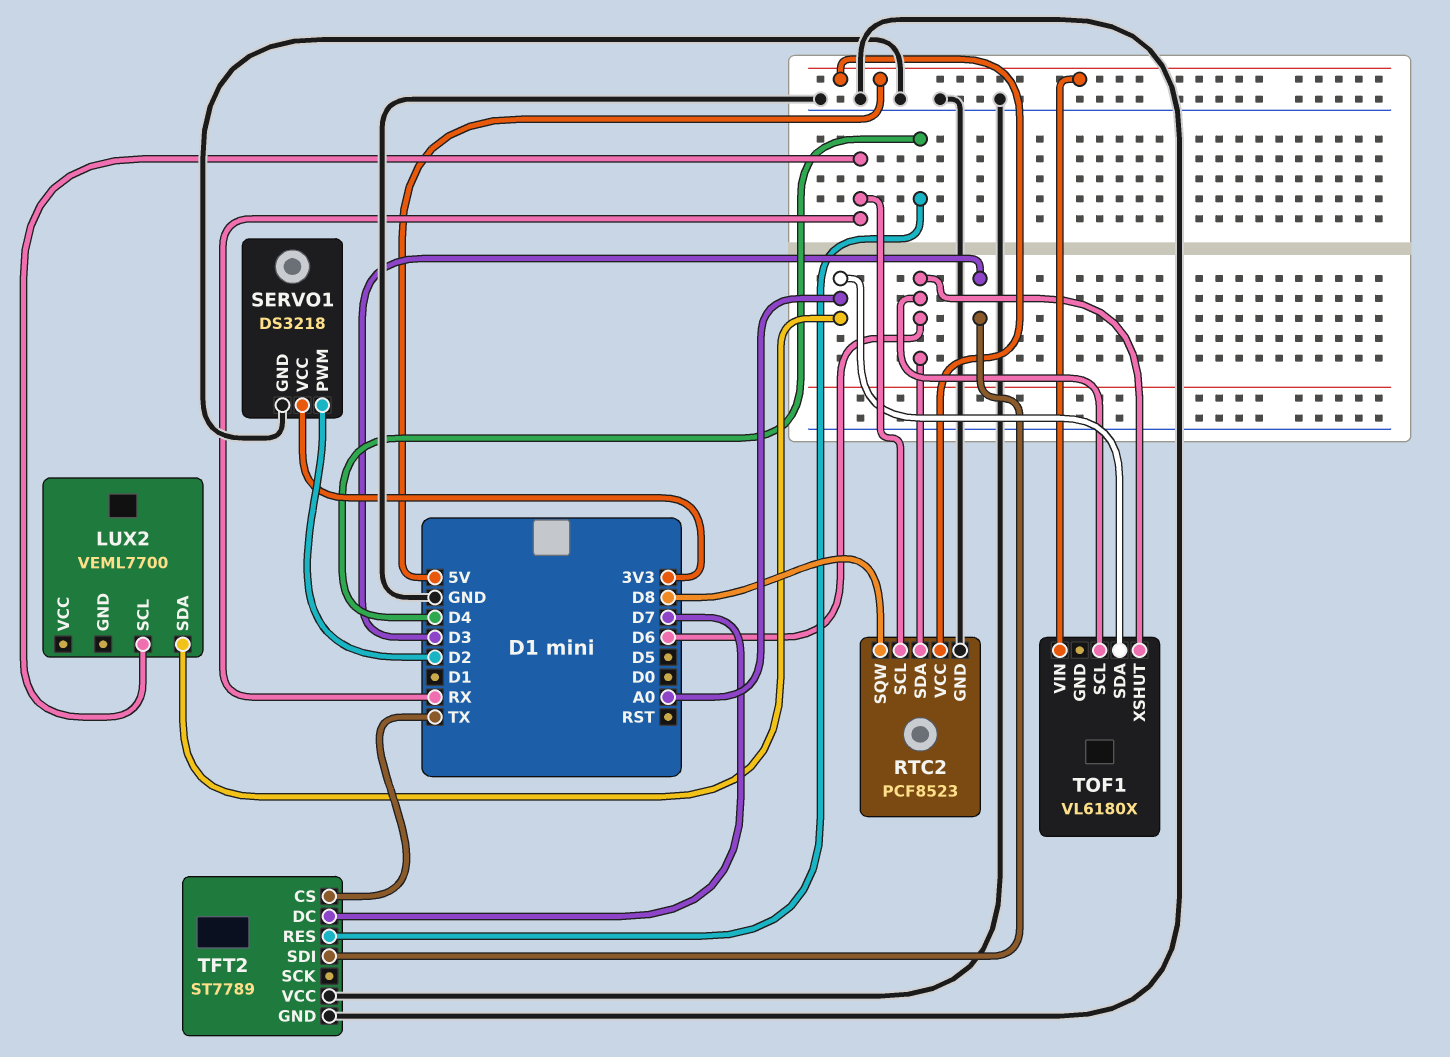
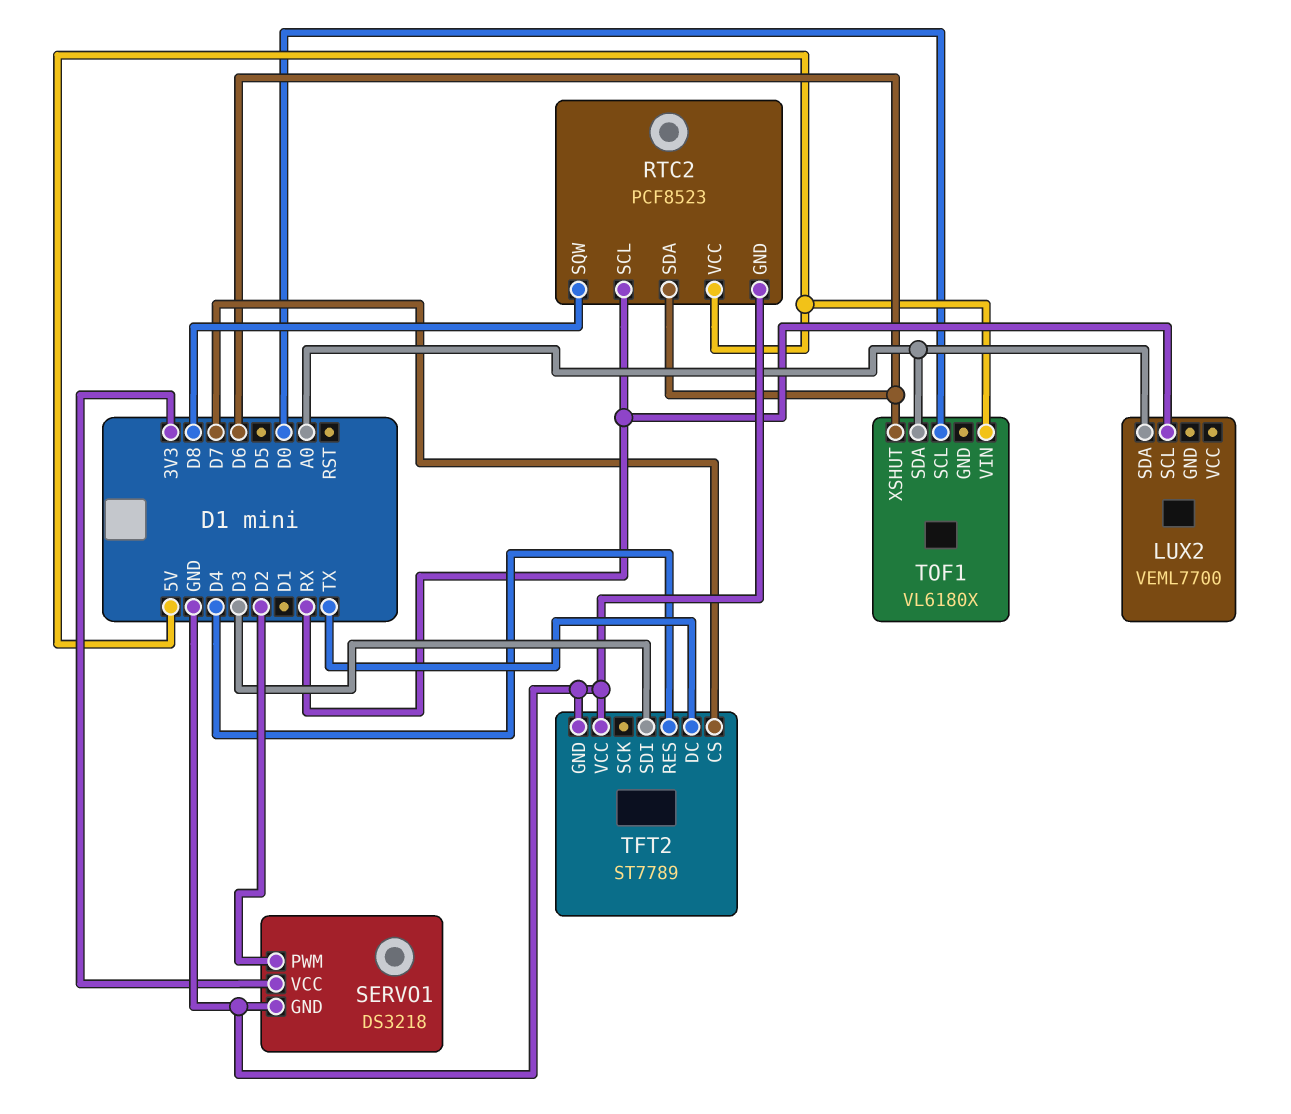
TFT2 pin CS: TX -> D7
TFT2 pin DC: D7 -> TX
TOF1 pin SCL: D6 -> D0

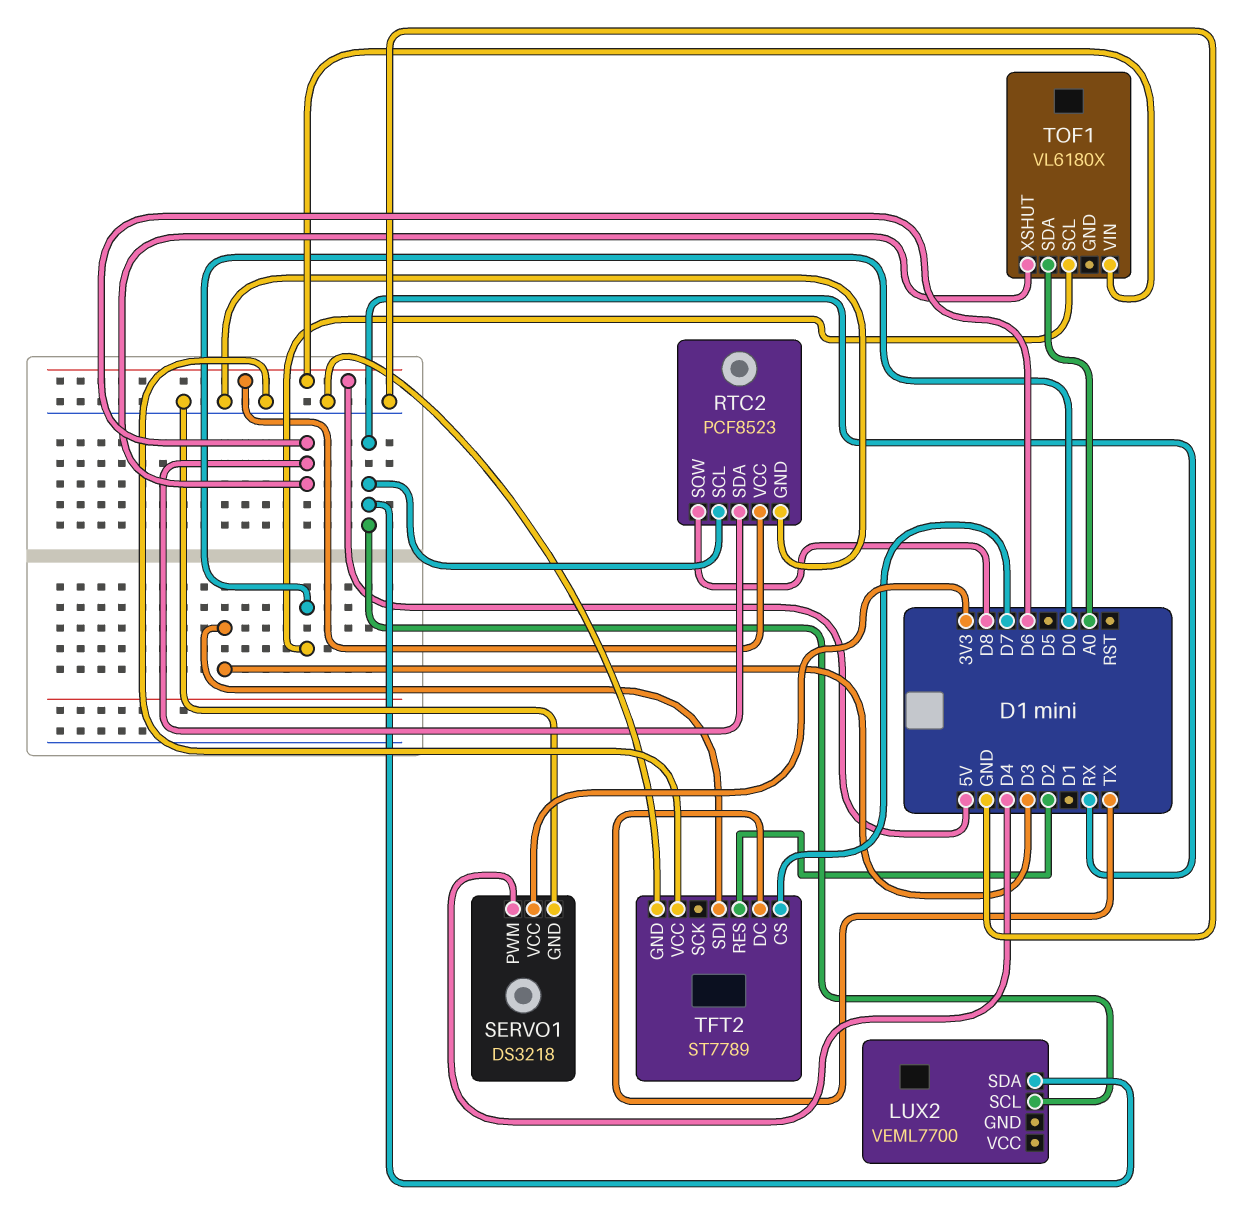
LUX2 pin SDA: A0 -> RX
SERVO1 pin PWM: D2 -> D4
TFT2 pin RES: D4 -> D2

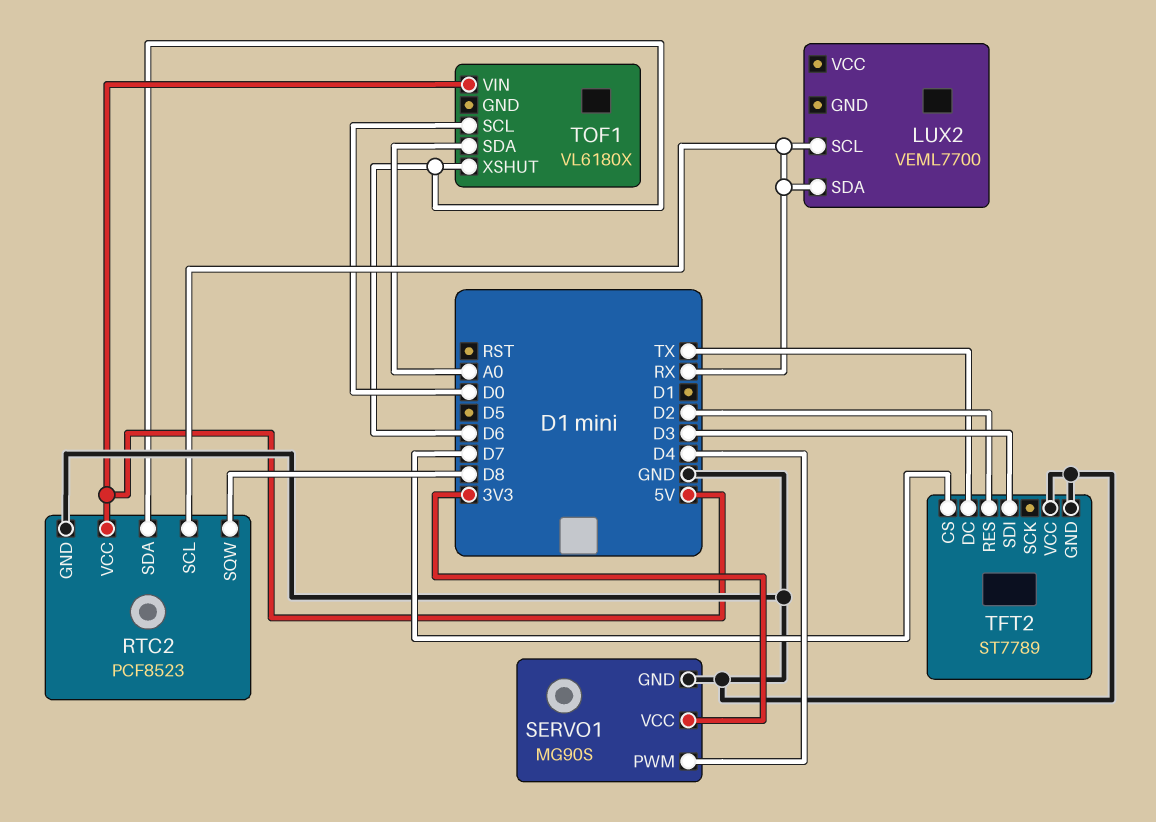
SERVO1: DS3218 -> MG90S

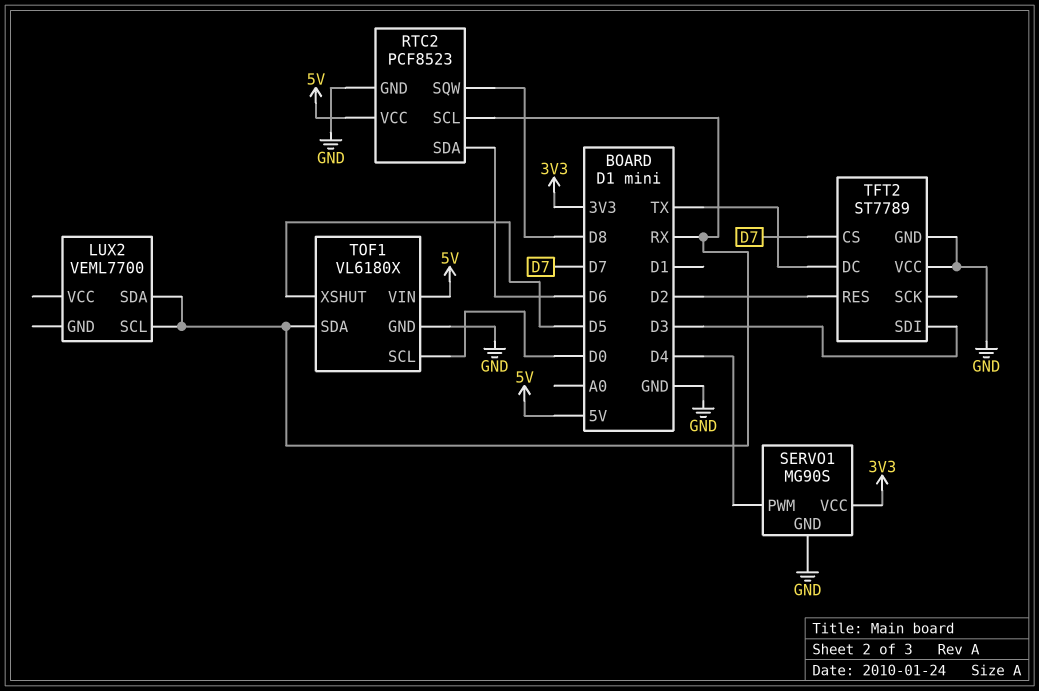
TOF1 pin GND: none -> GND
TOF1 pin SDA: A0 -> RX
TOF1 pin XSHUT: D6 -> D5

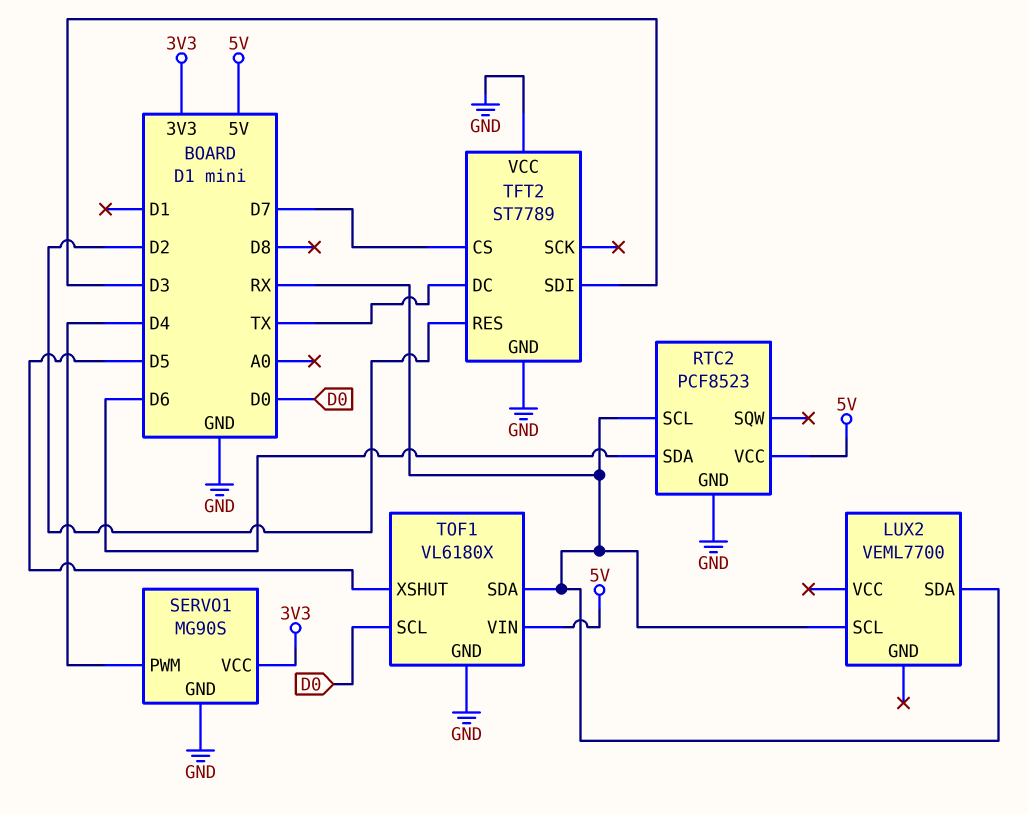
RTC2 pin SQW: D8 -> none

